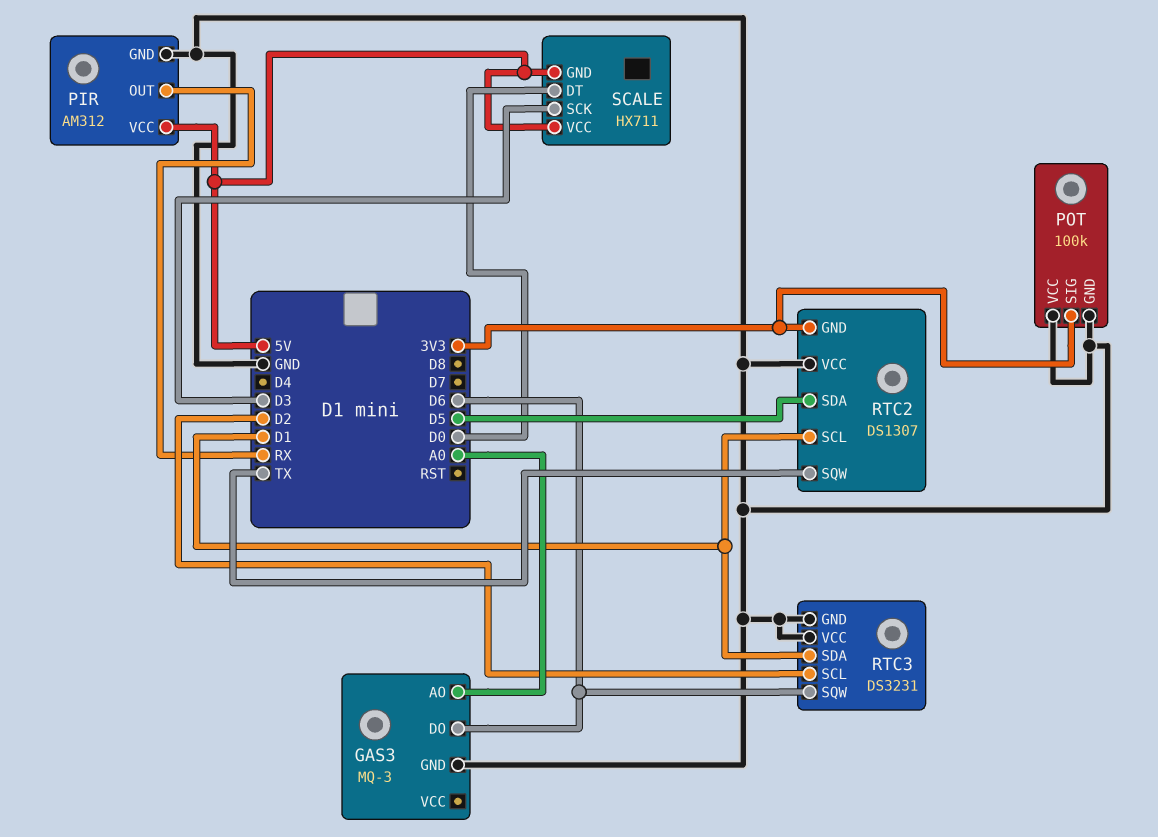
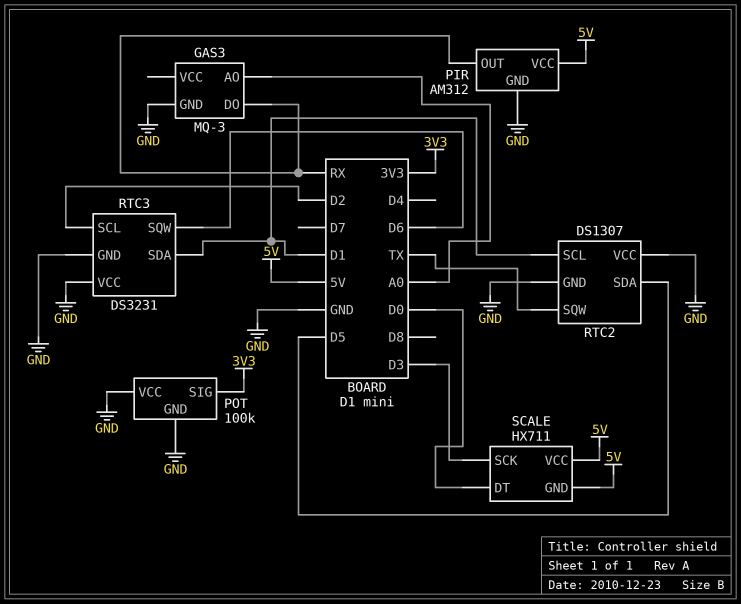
GAS3 pin DO: D6 -> RX
RTC2 pin GND: 3V3 -> GND

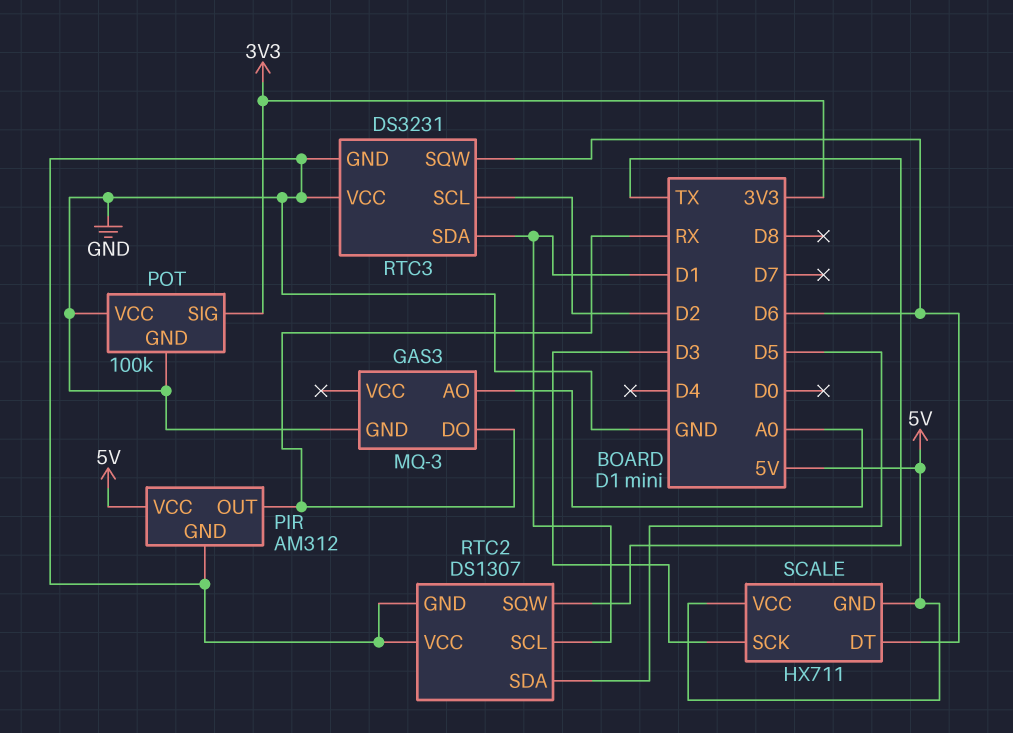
SCALE pin DT: D0 -> D6

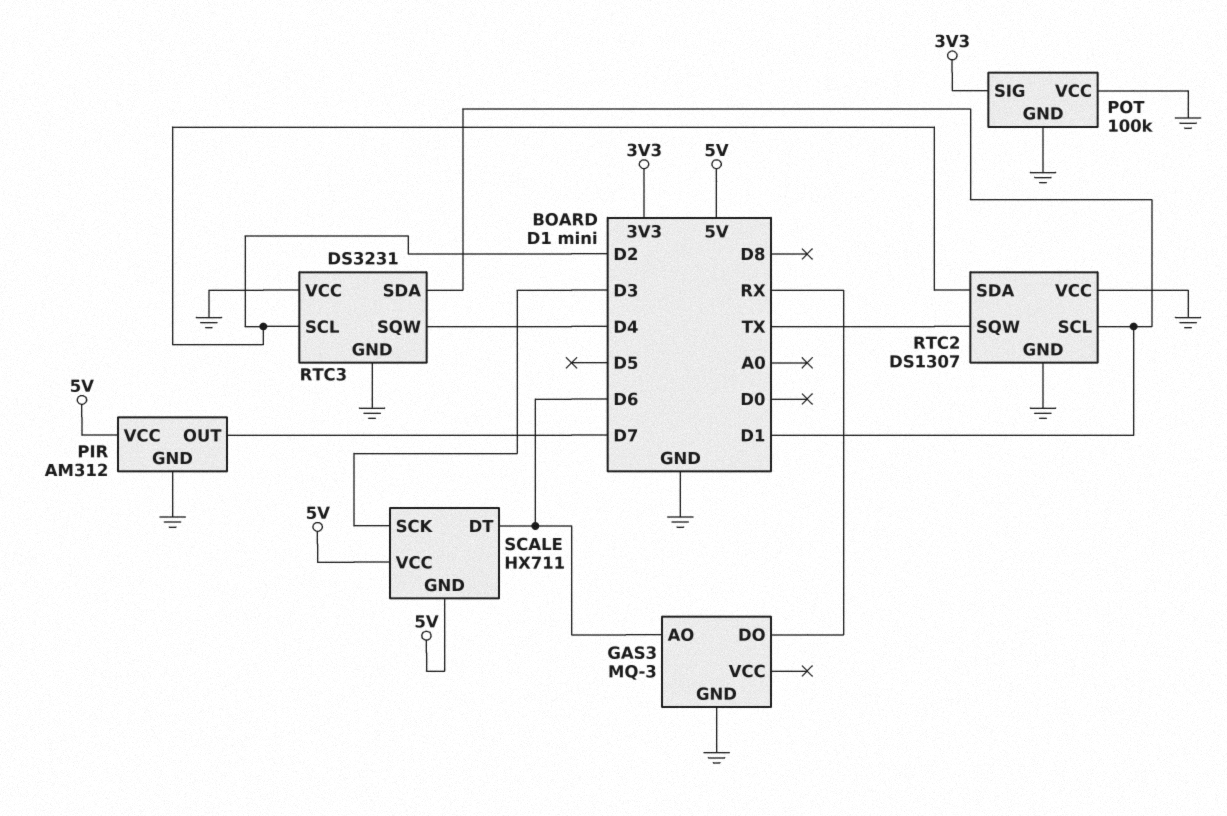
GAS3 pin AO: A0 -> D6
PIR pin OUT: RX -> D7
RTC2 pin SDA: D5 -> D2
RTC3 pin SQW: D6 -> D4

